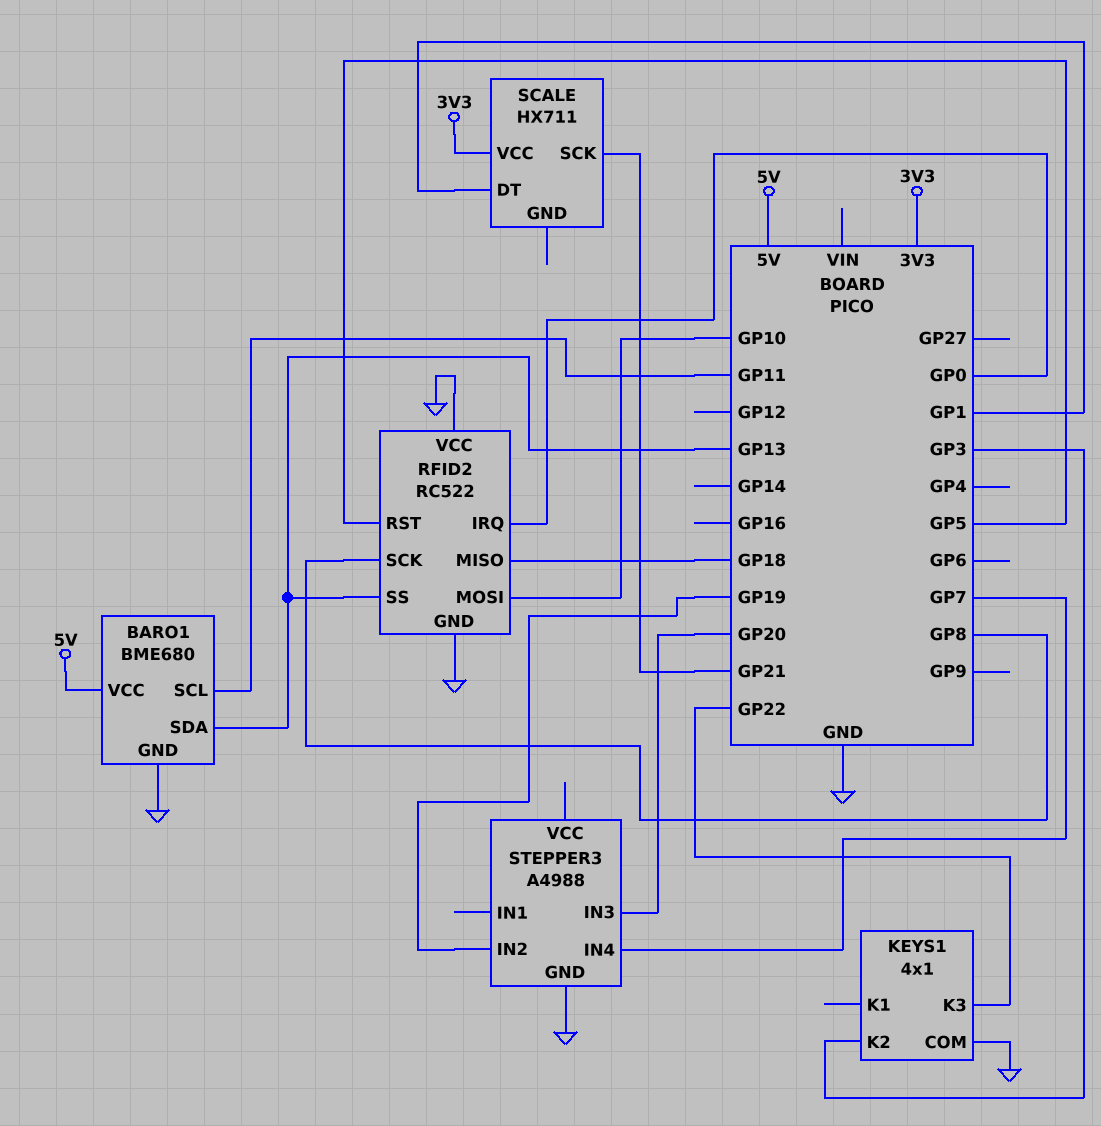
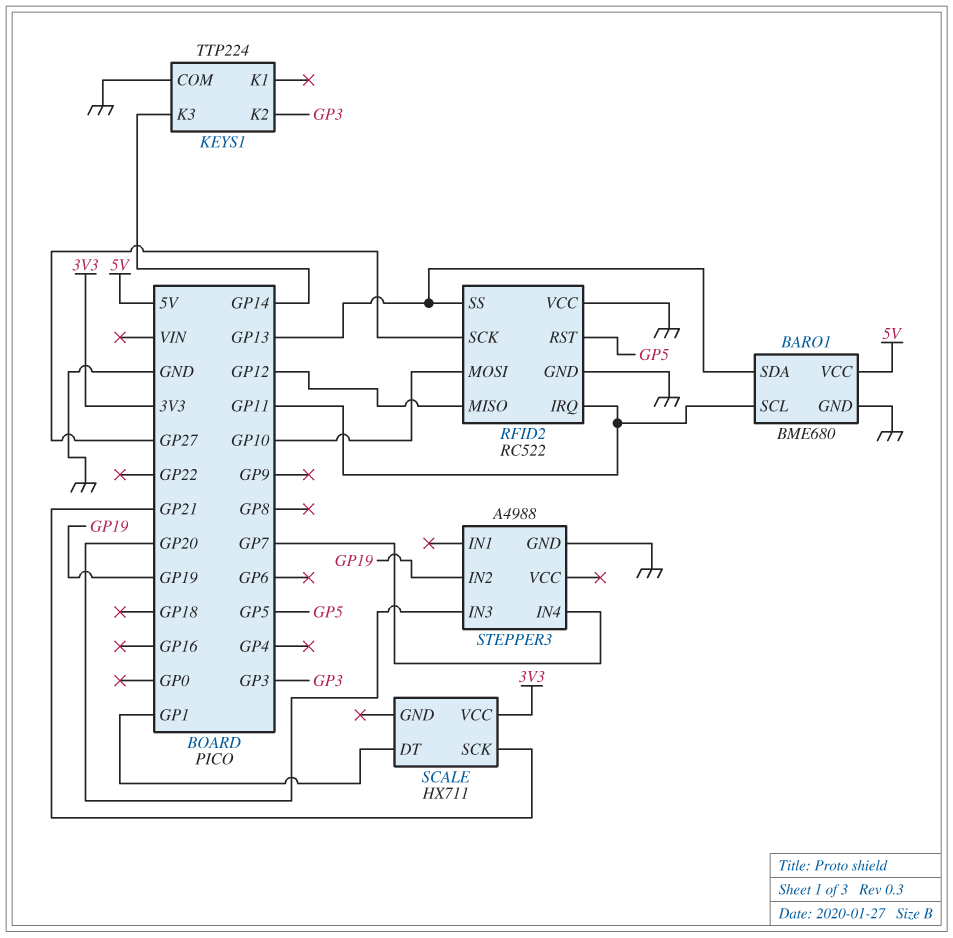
KEYS1: 4x1 -> TTP224
KEYS1 pin K3: GP22 -> GP14
RFID2 pin IRQ: GP0 -> GP11
RFID2 pin MISO: GP18 -> GP12
RFID2 pin SCK: GP8 -> GP27

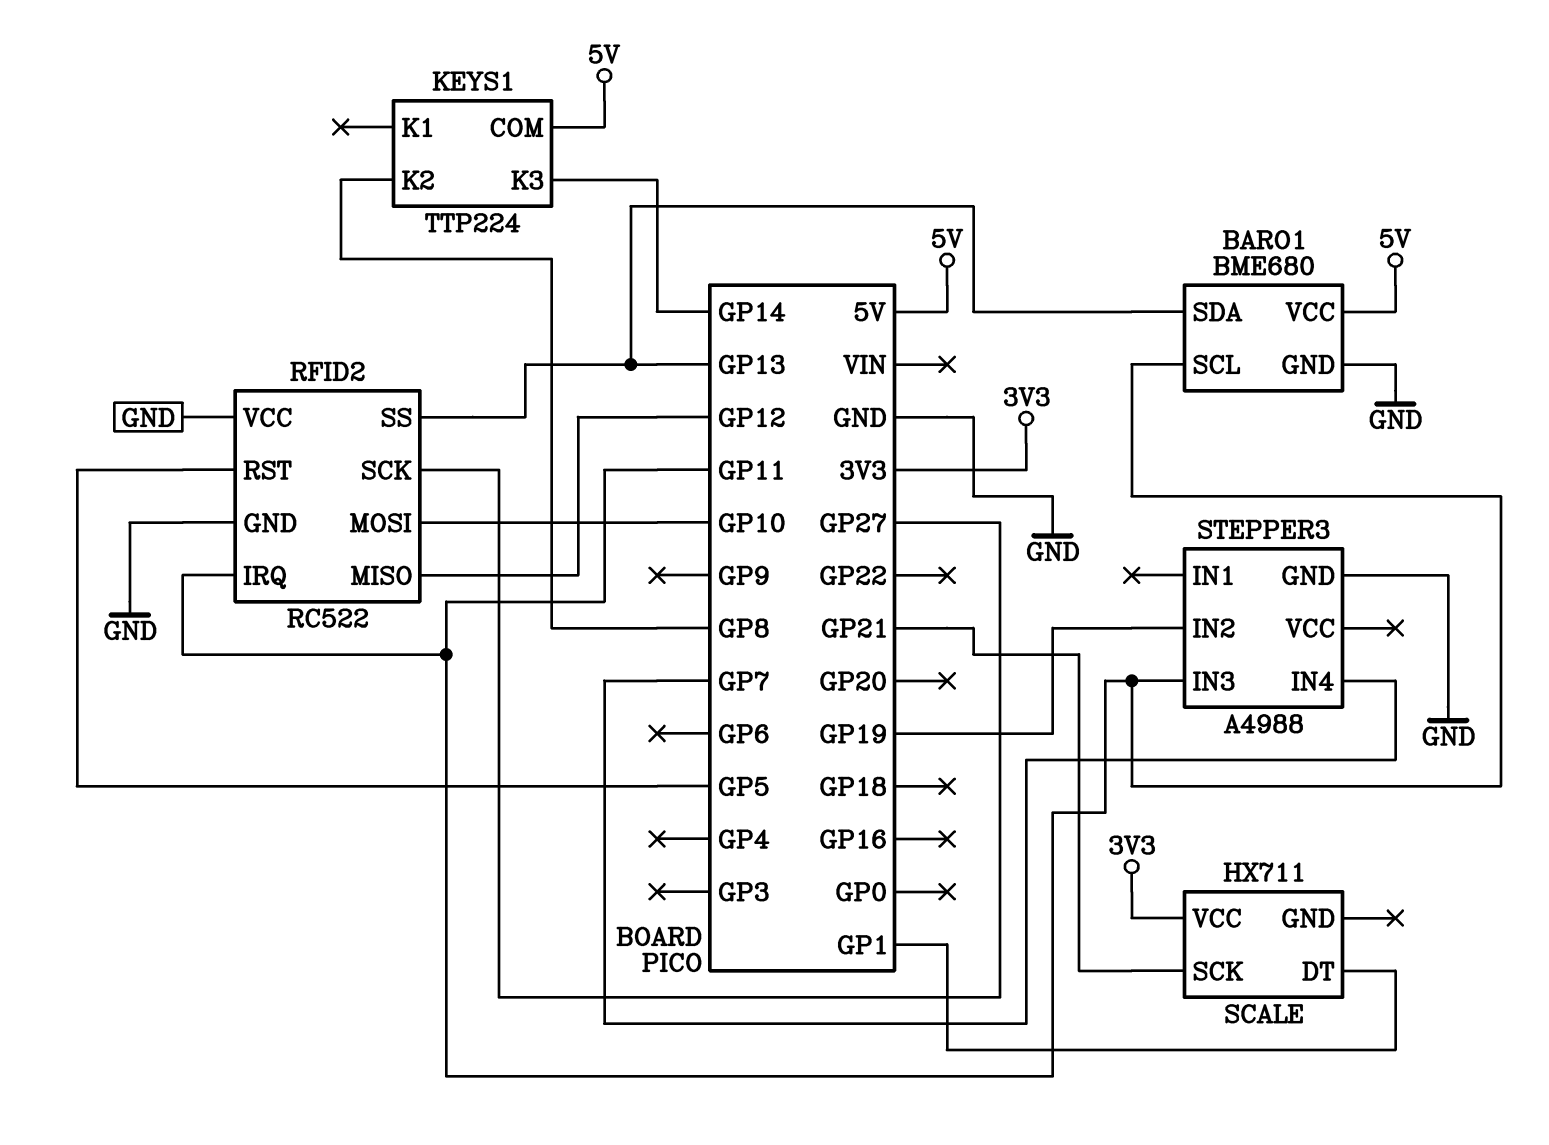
KEYS1 pin COM: GND -> 5V
KEYS1 pin K2: GP3 -> GP8
STEPPER3 pin IN3: GP20 -> GP11

